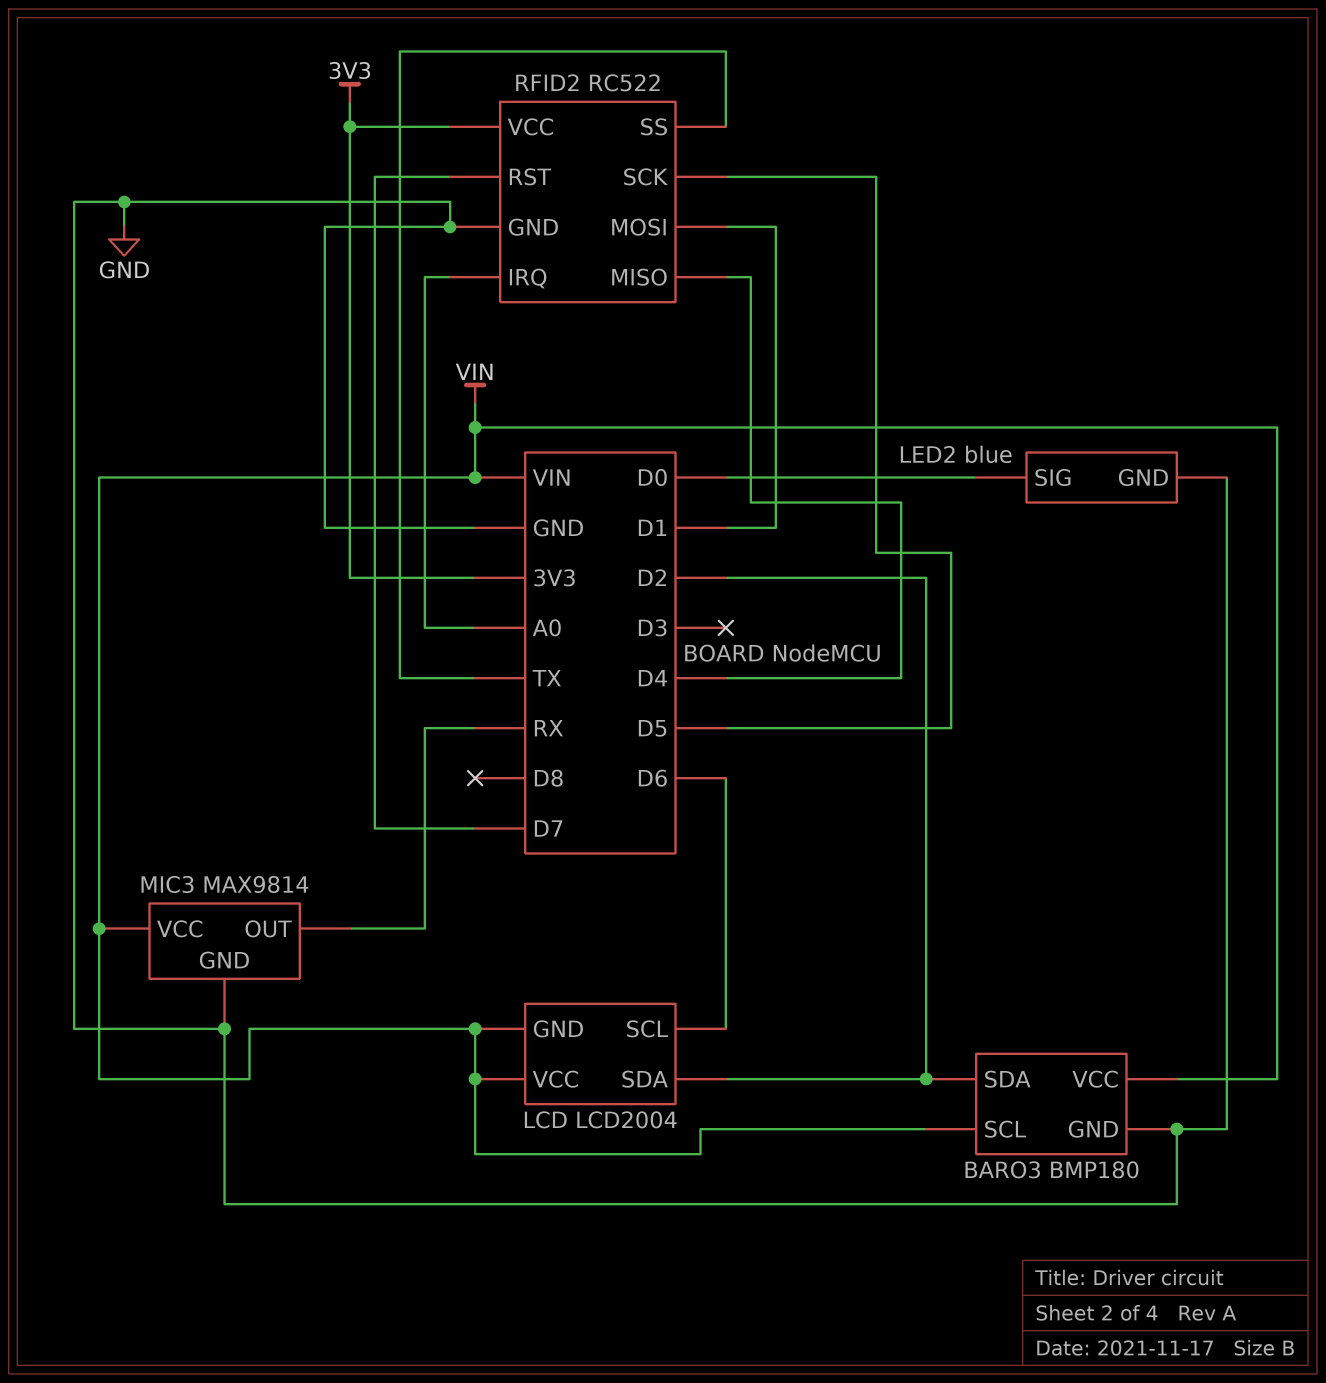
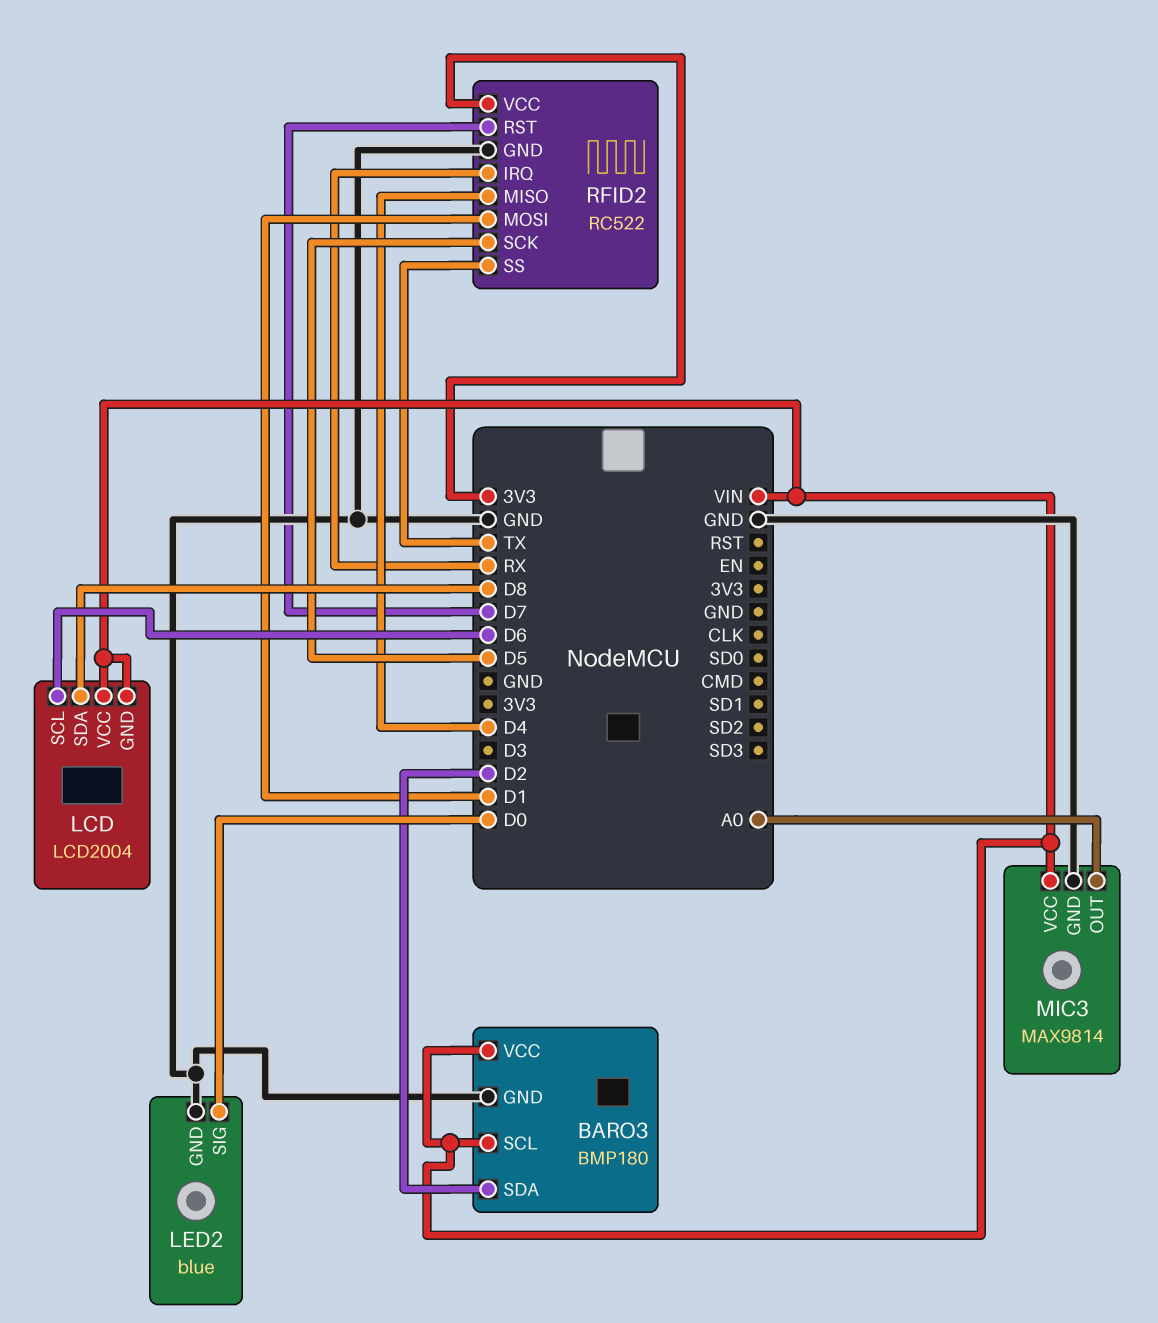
LCD pin SDA: D2 -> D8
MIC3 pin OUT: RX -> A0
RFID2 pin IRQ: A0 -> RX

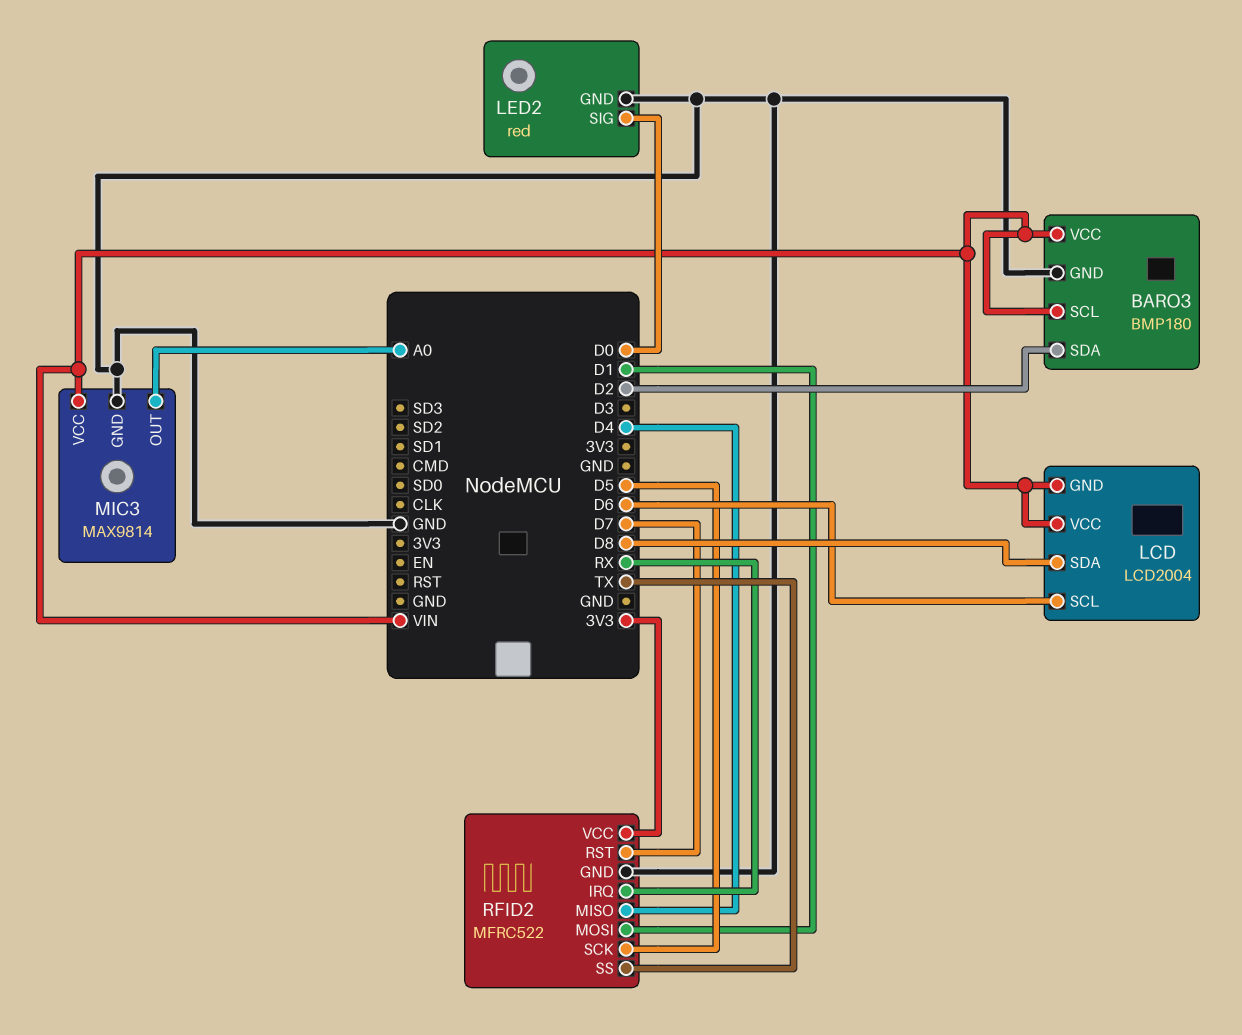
LED2: blue -> red
RFID2: RC522 -> MFRC522

